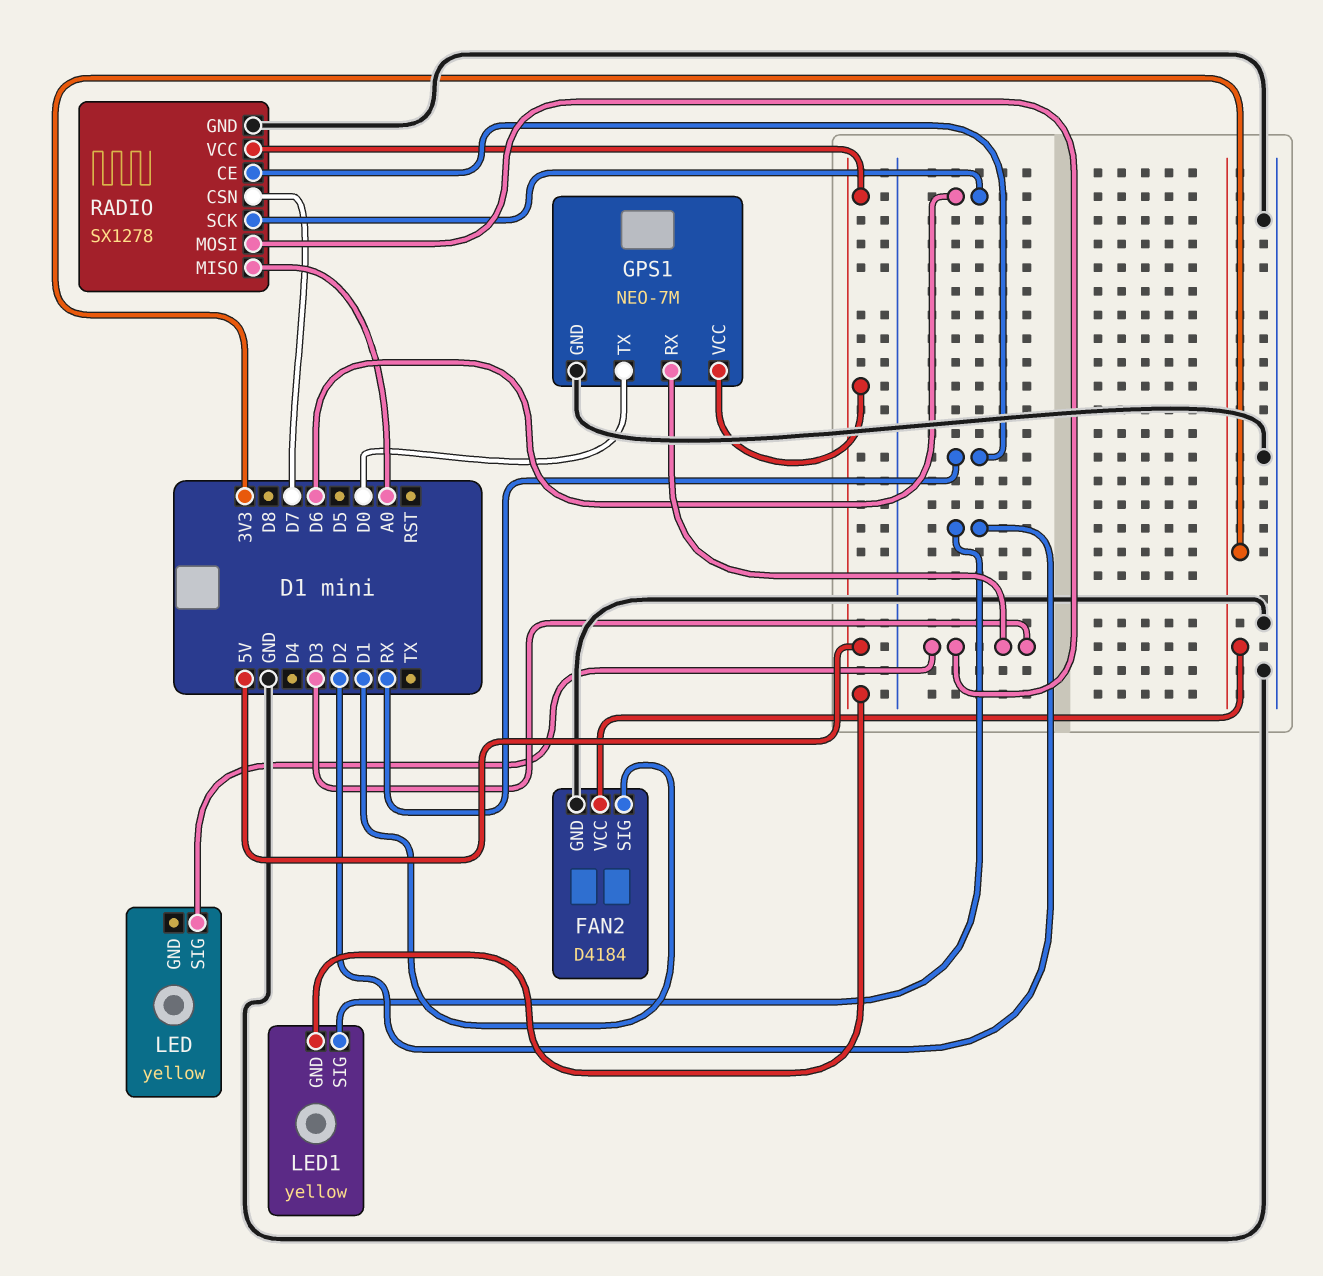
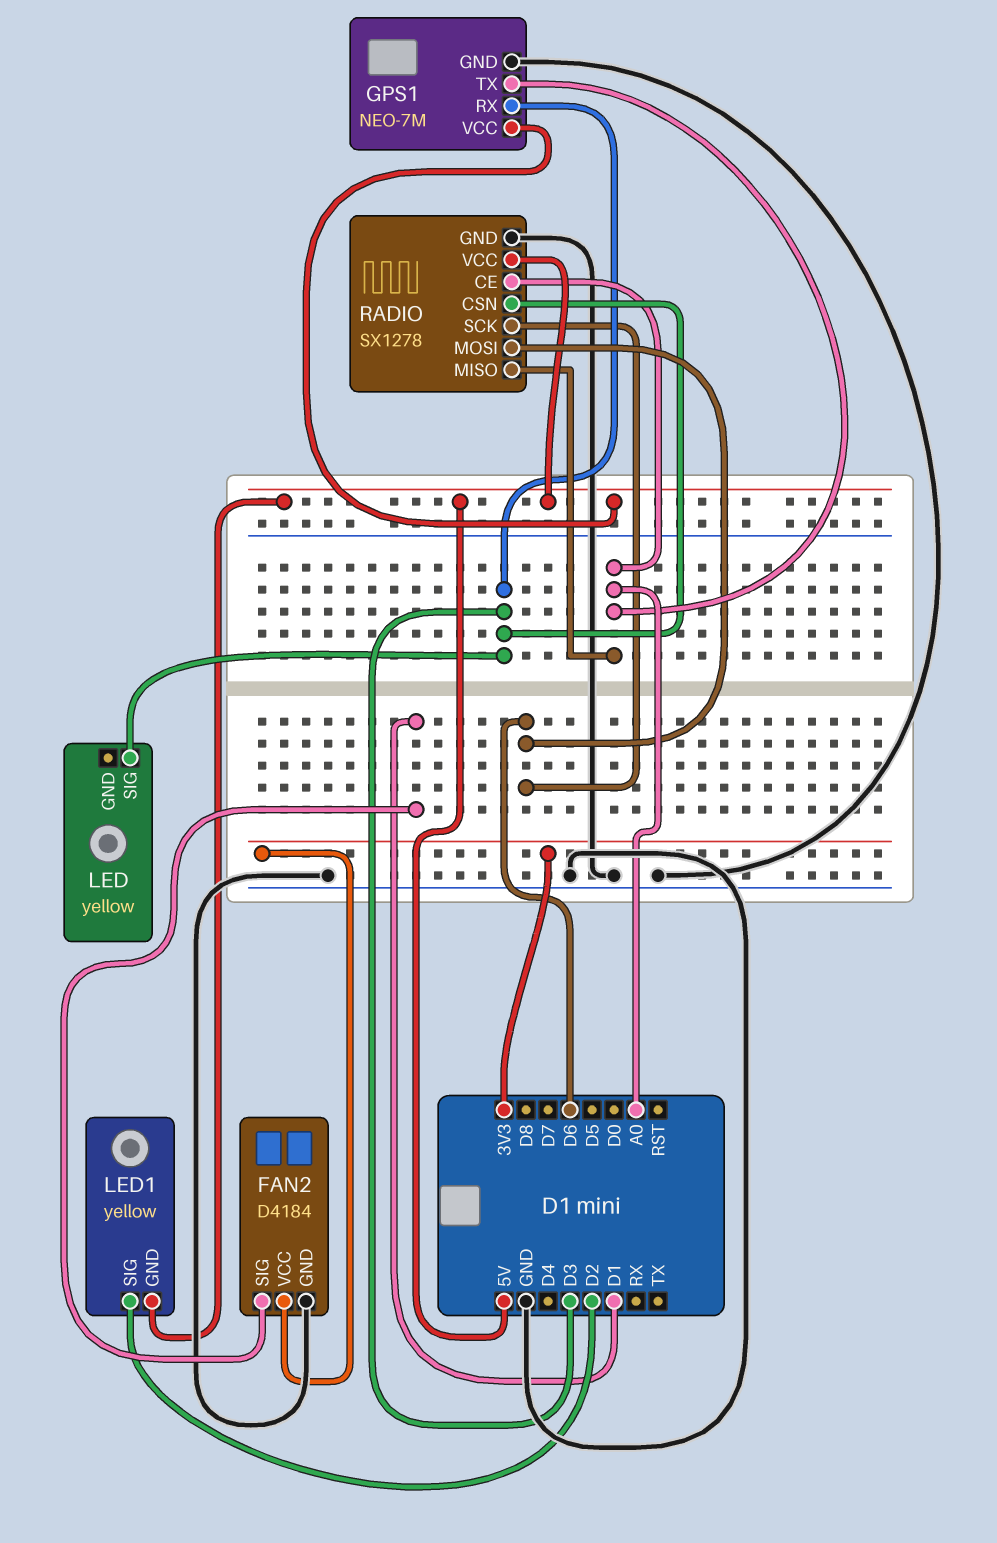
GPS1 pin TX: D0 -> A0
RADIO pin CE: RX -> A0
RADIO pin CSN: D7 -> D3
RADIO pin MOSI: D3 -> D6

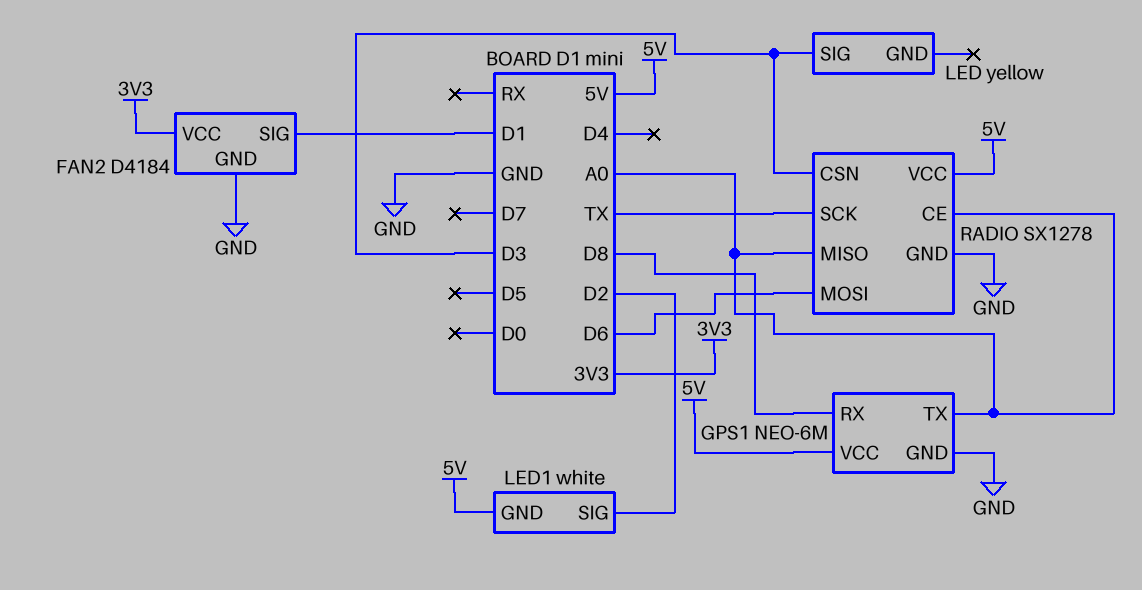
GPS1: NEO-7M -> NEO-6M
GPS1 pin RX: D3 -> D8
LED1: yellow -> white
RADIO pin SCK: D6 -> TX

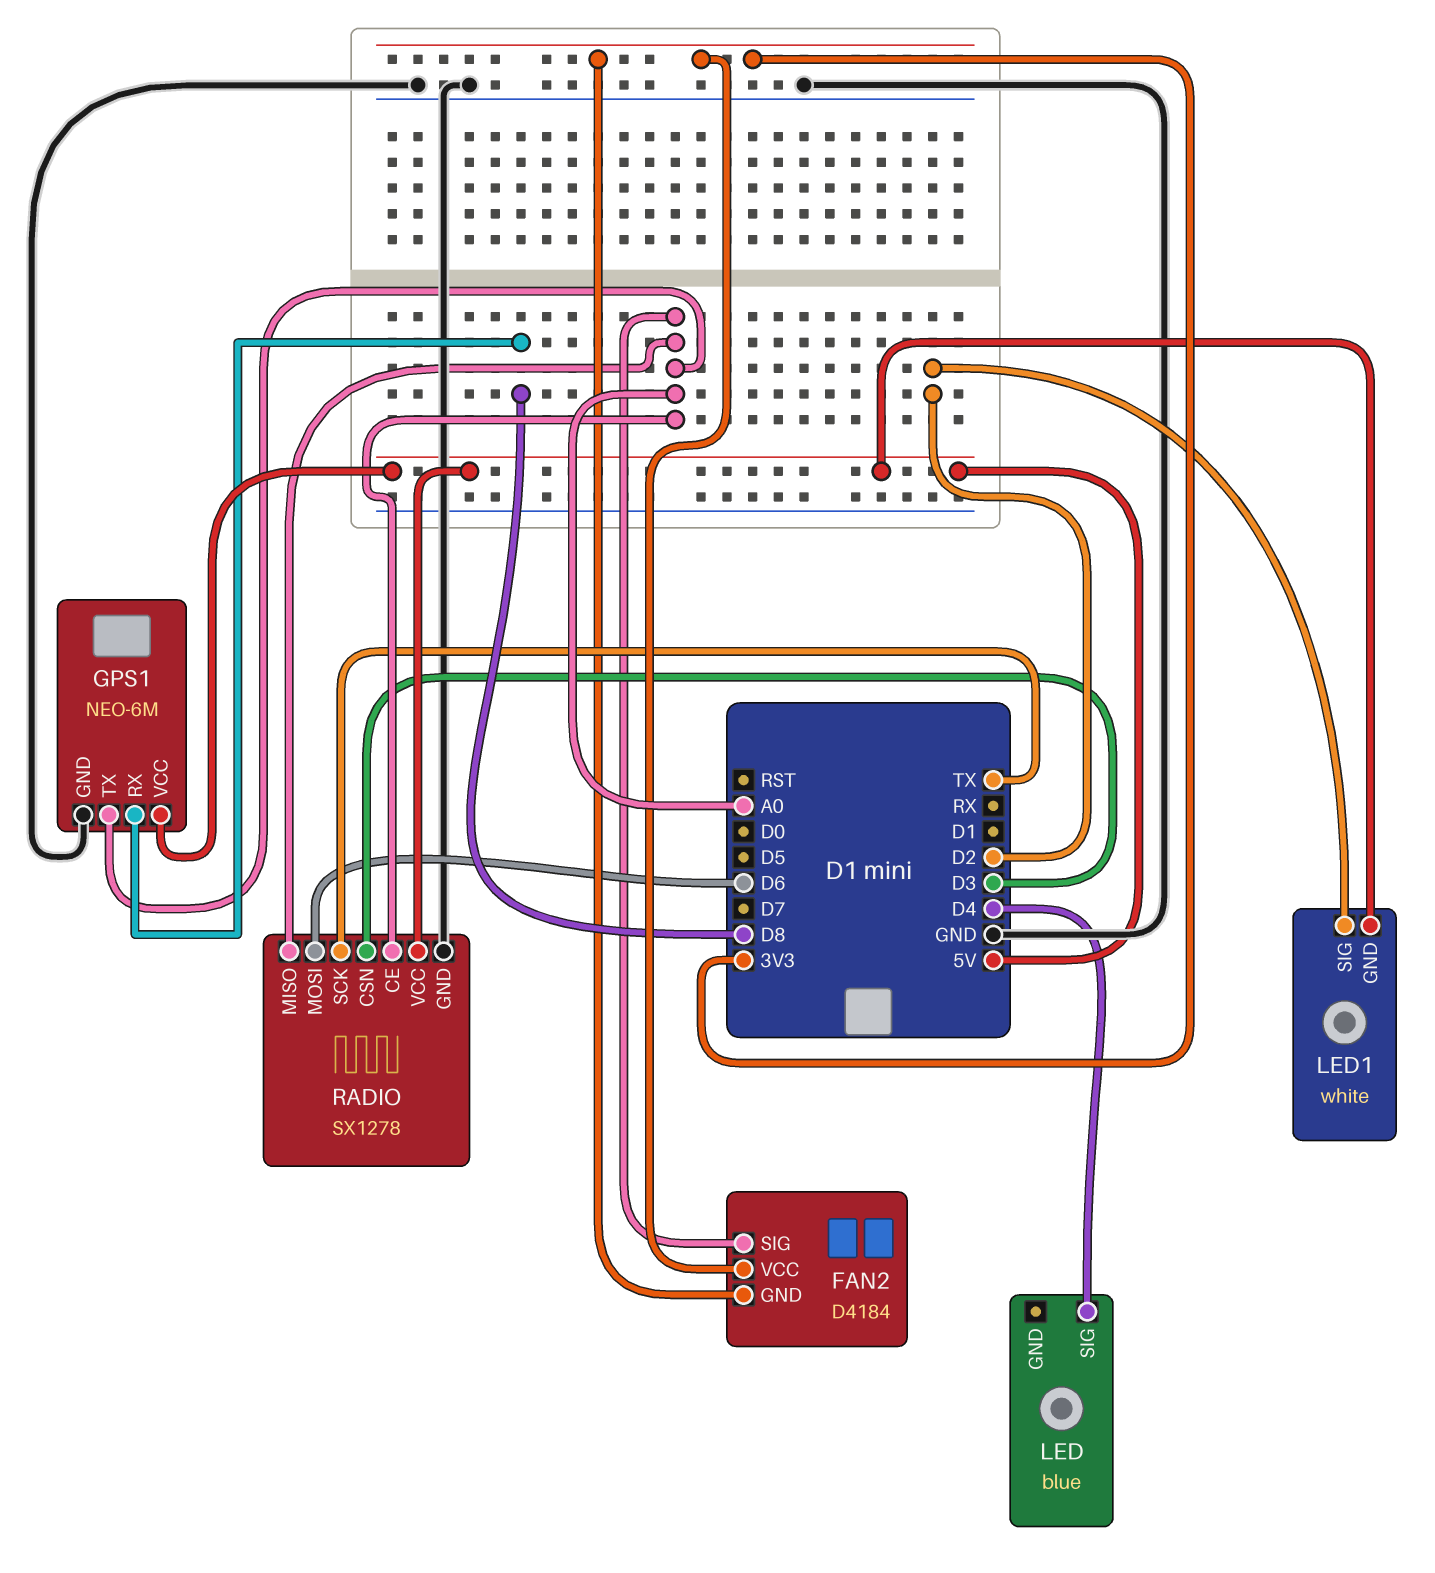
FAN2 pin GND: GND -> 3V3
FAN2 pin SIG: D1 -> A0
LED: yellow -> blue
LED pin SIG: D3 -> D4

